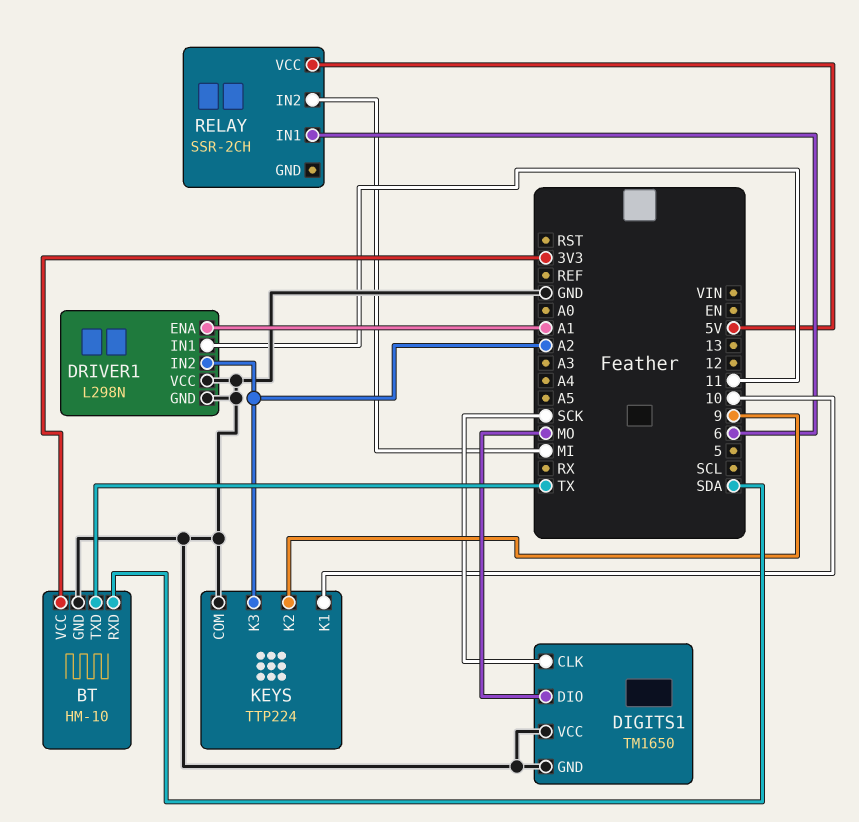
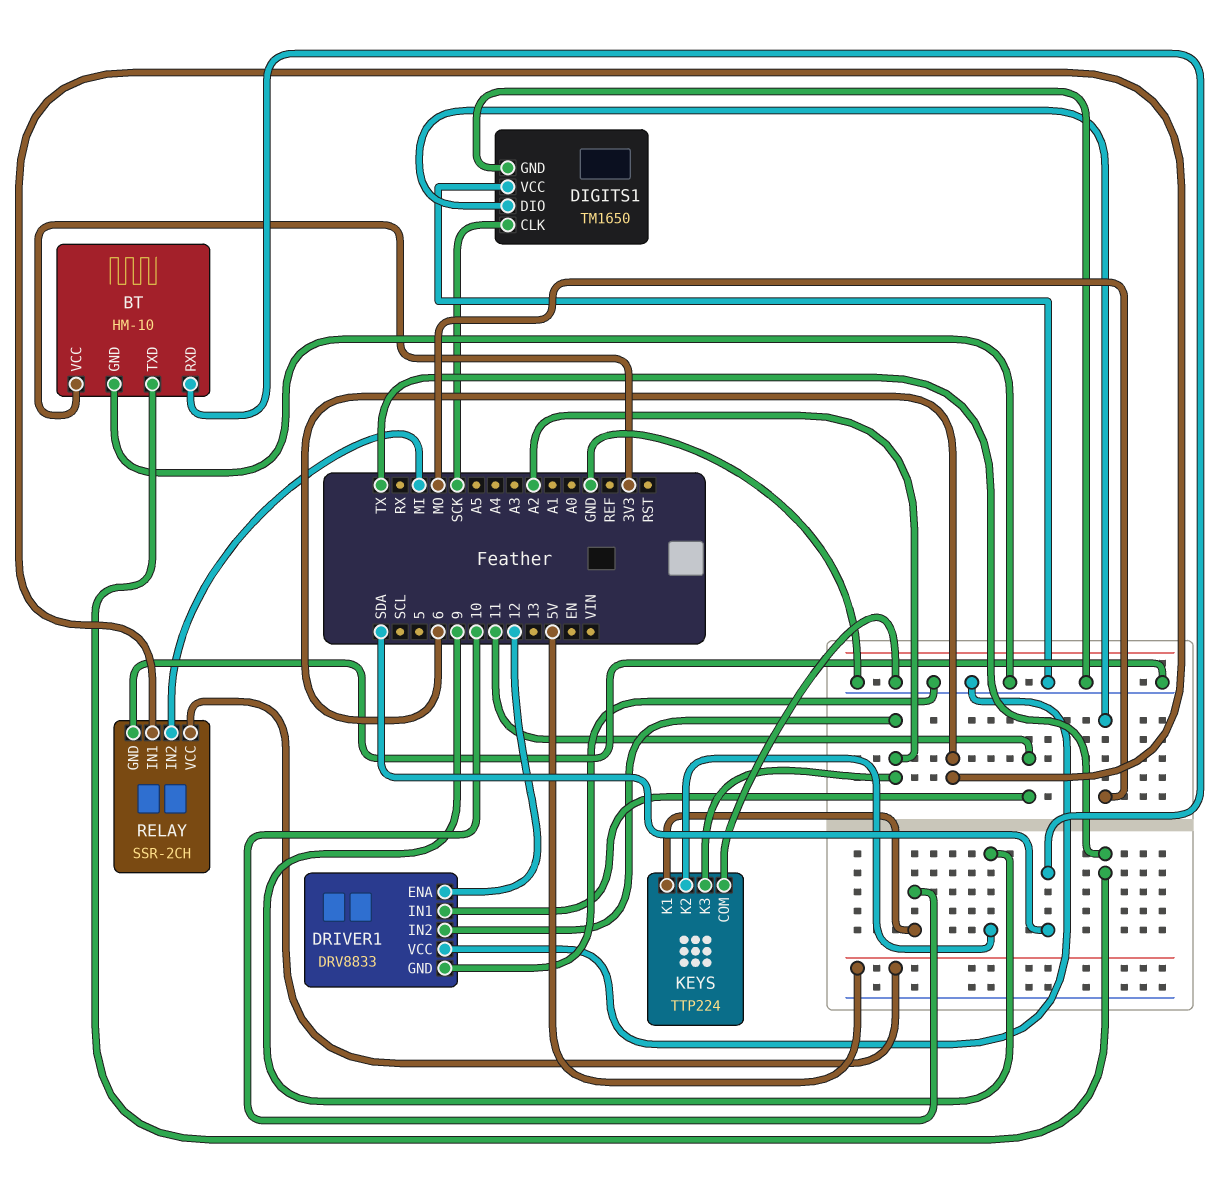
DRIVER1: L298N -> DRV8833
DRIVER1 pin ENA: A1 -> 12
RELAY pin GND: none -> GND

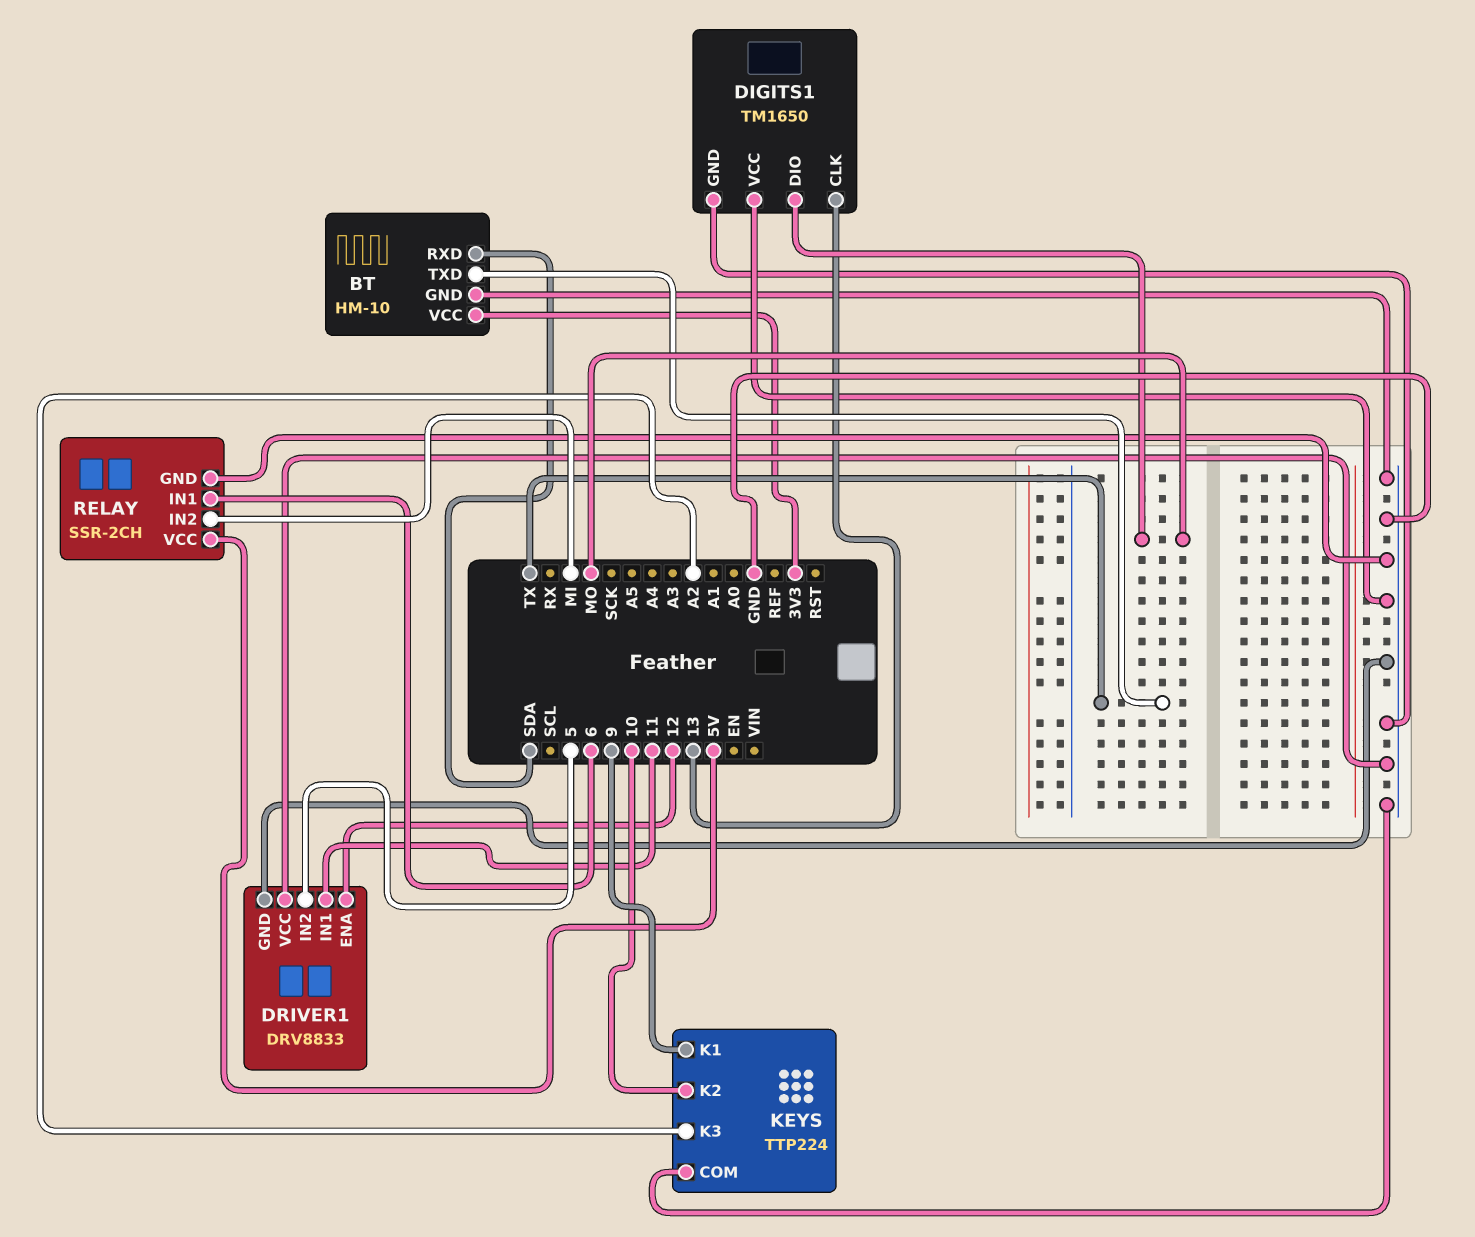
DIGITS1 pin CLK: SCK -> 13
DRIVER1 pin IN2: A2 -> 5
KEYS pin K1: 10 -> 9
KEYS pin K2: 9 -> 10

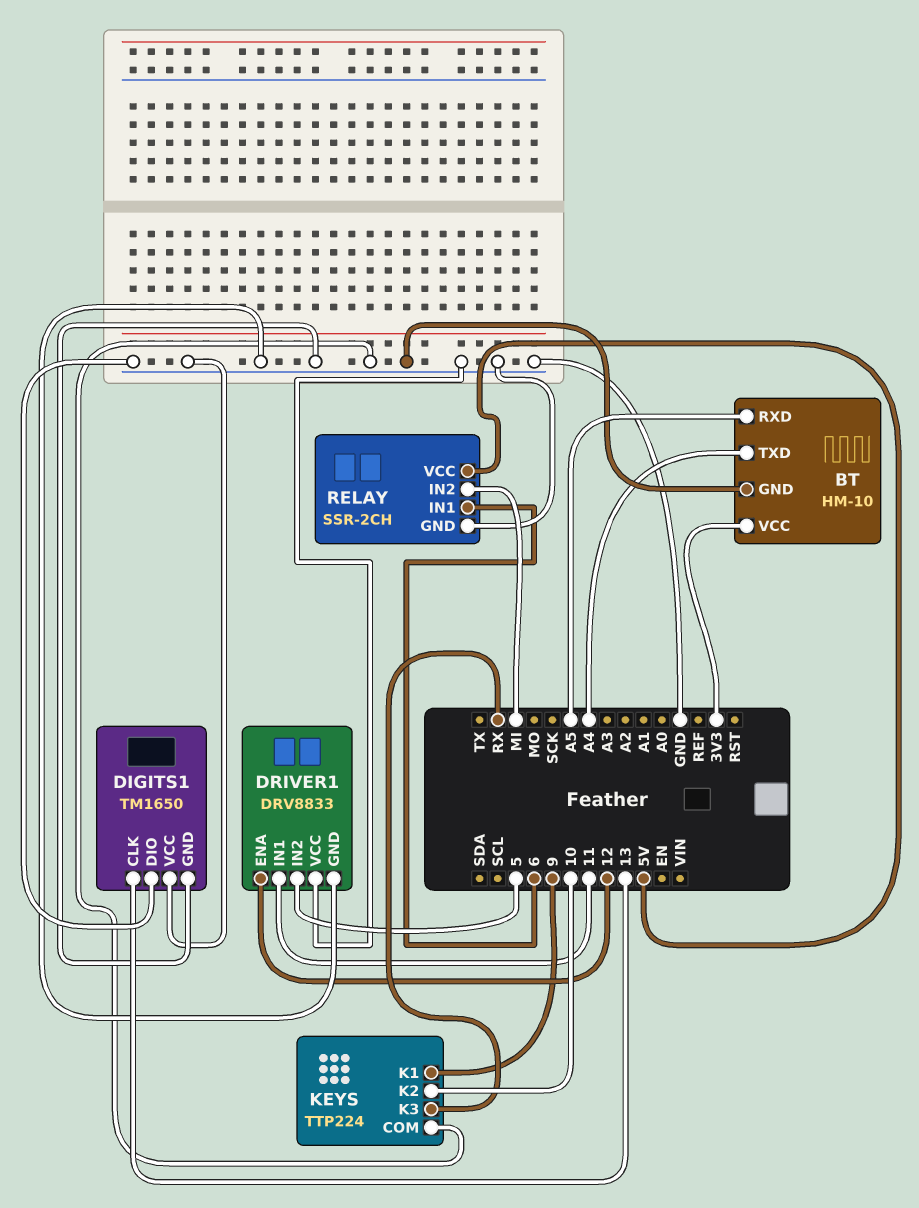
BT pin RXD: SDA -> A5
BT pin TXD: TX -> A4
DIGITS1 pin DIO: MO -> GND
KEYS pin K3: A2 -> RX

